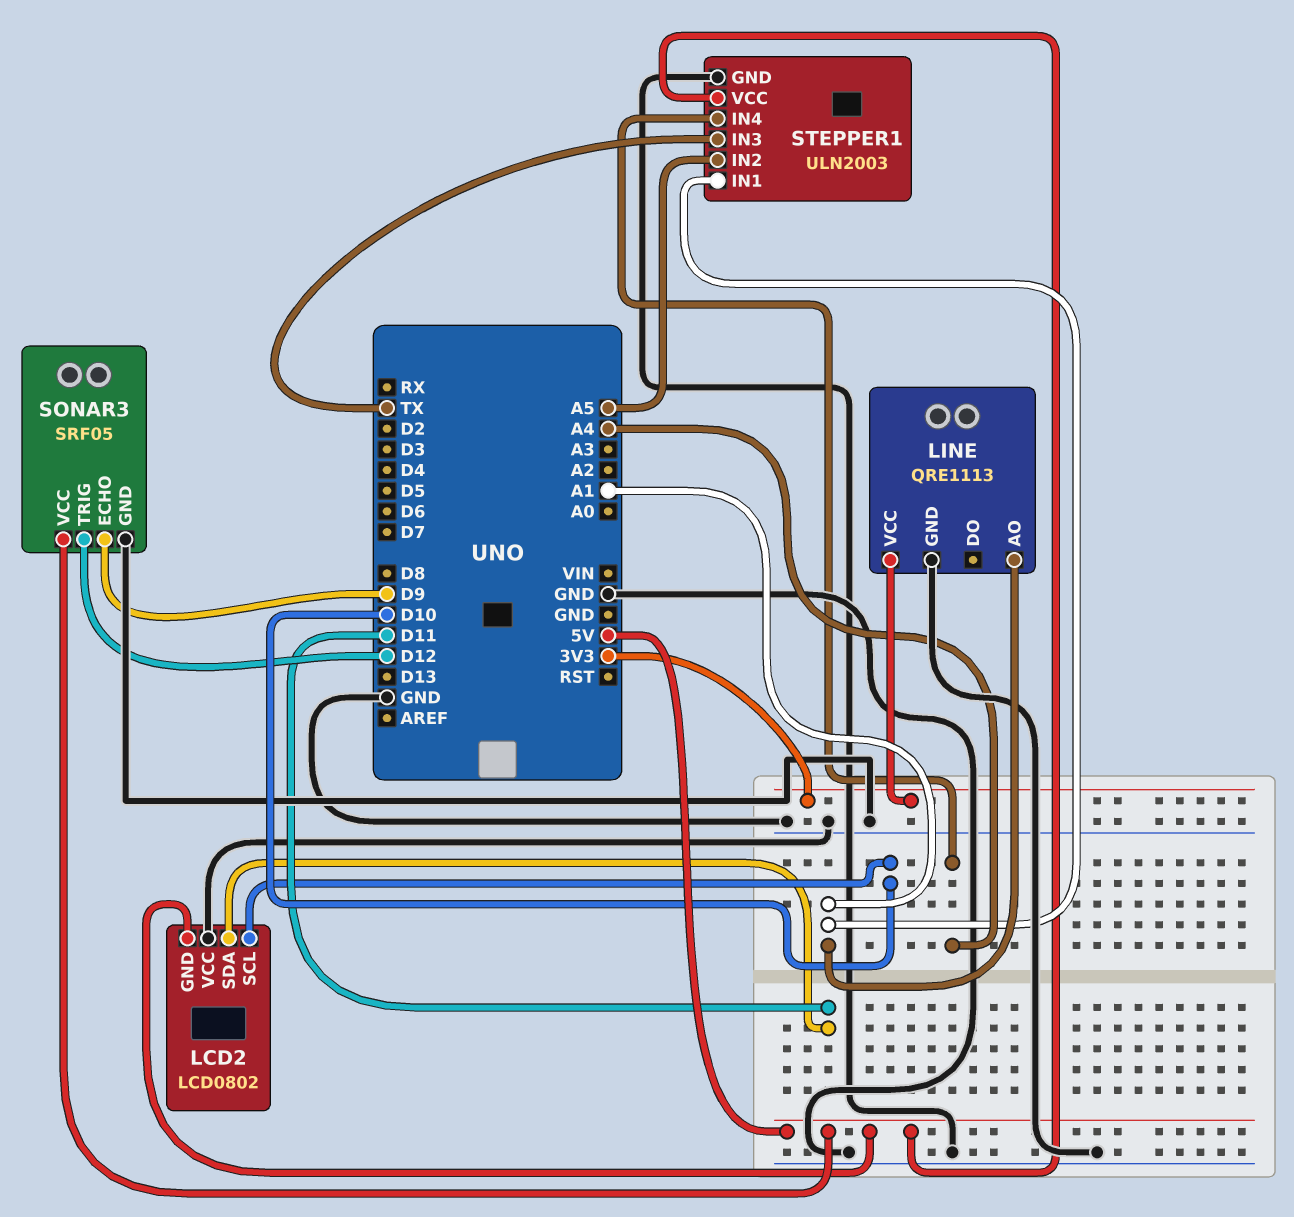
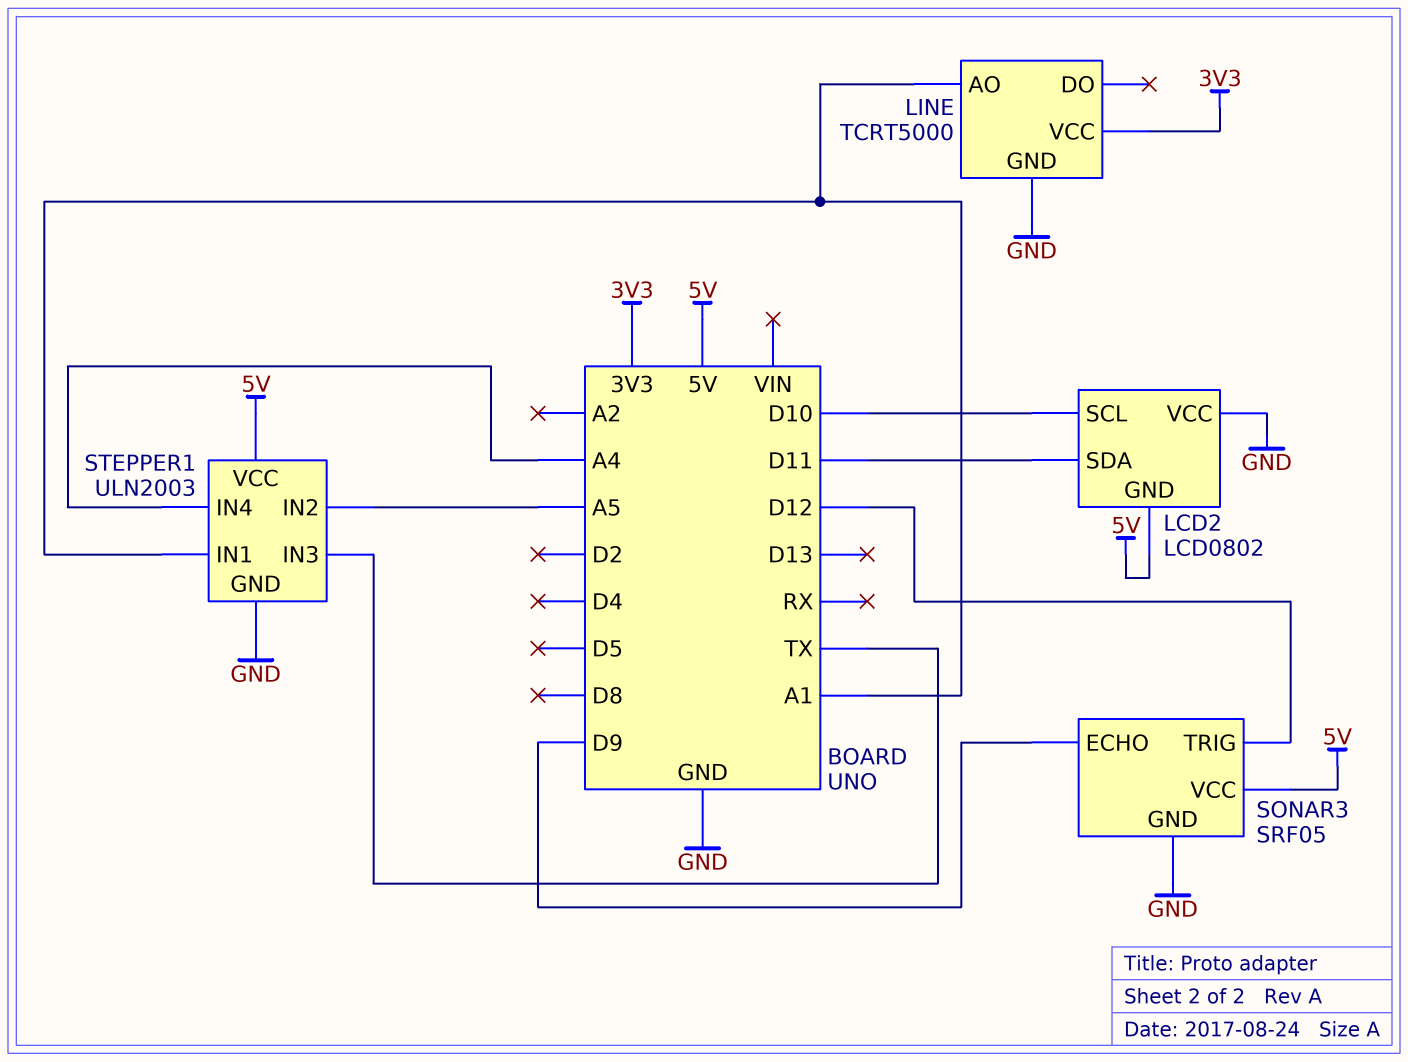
LINE: QRE1113 -> TCRT5000

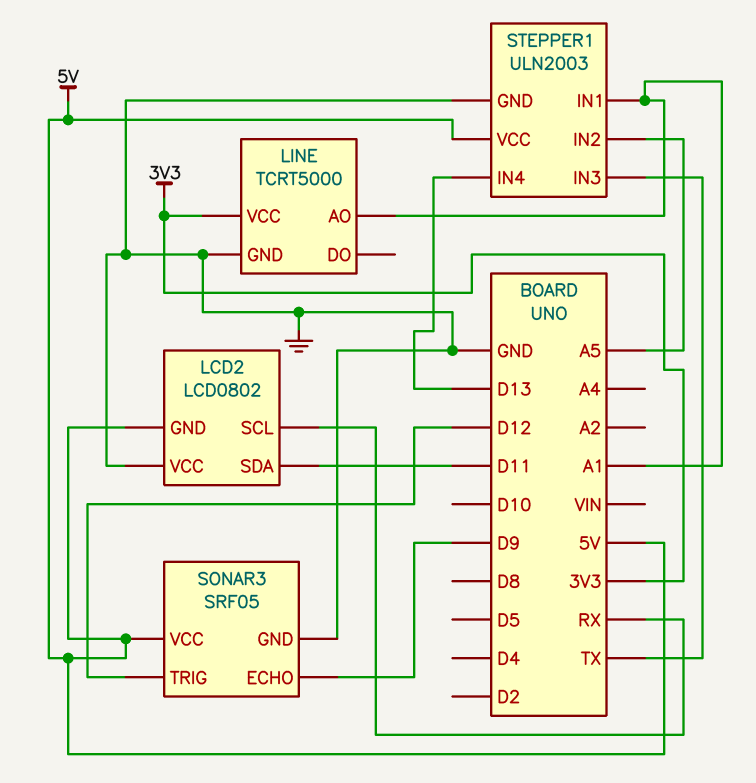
LCD2 pin SCL: D10 -> RX
STEPPER1 pin IN4: A4 -> D13

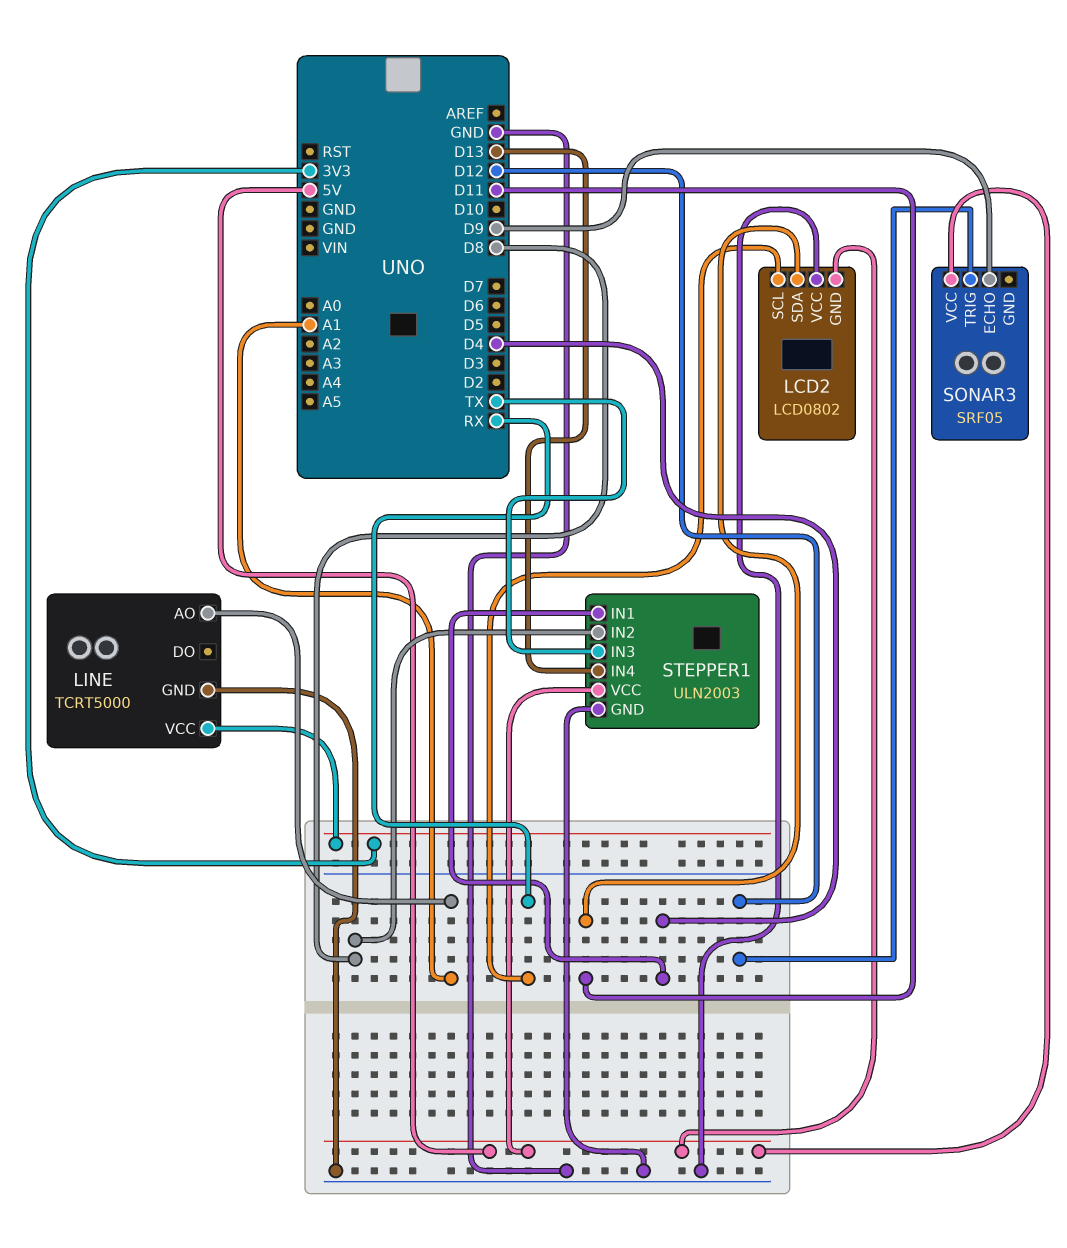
SONAR3 pin GND: GND -> none
STEPPER1 pin IN1: A1 -> D4
STEPPER1 pin IN2: A5 -> D8

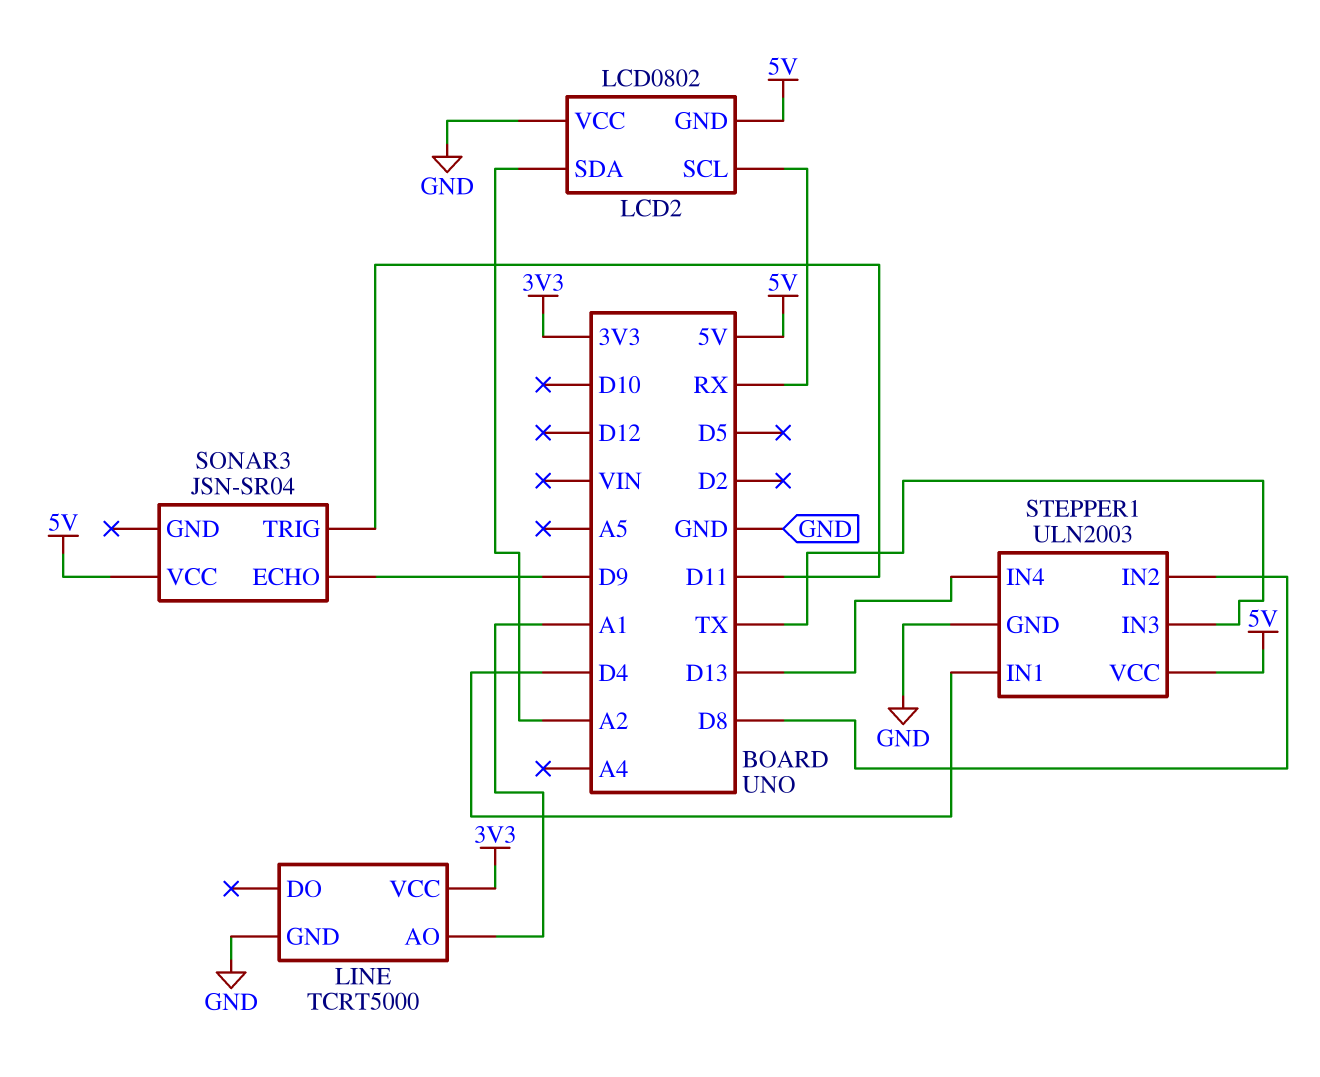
LCD2 pin SDA: D11 -> A2
SONAR3: SRF05 -> JSN-SR04
SONAR3 pin TRIG: D12 -> D11

